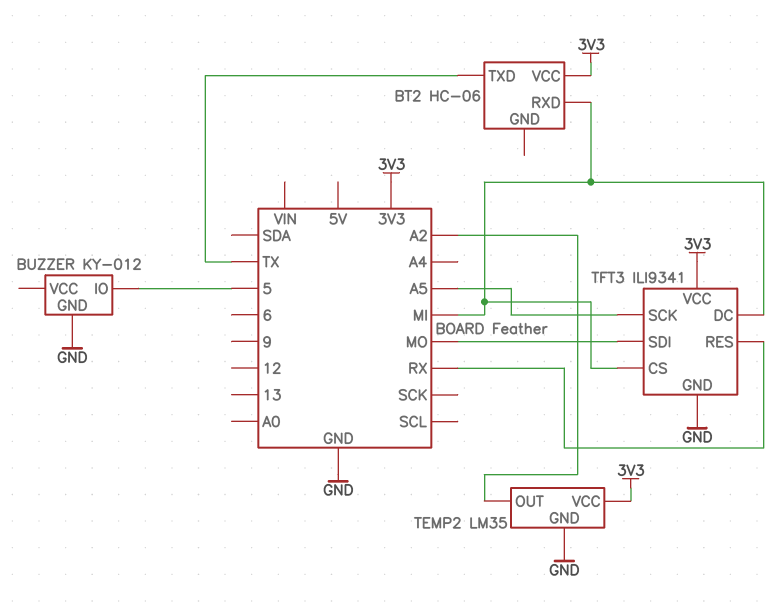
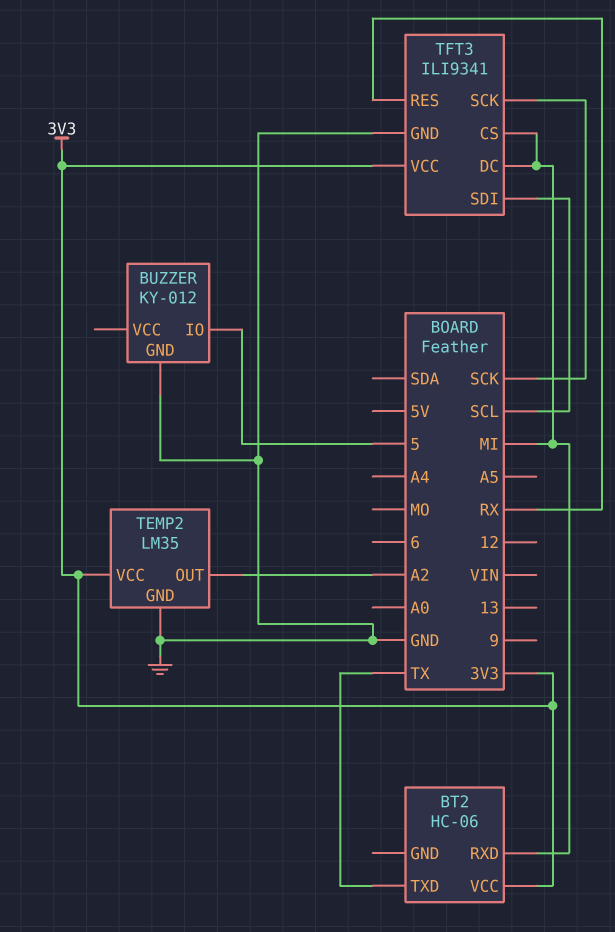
TFT3 pin SCK: A5 -> SCK
TFT3 pin SDI: MO -> SCL

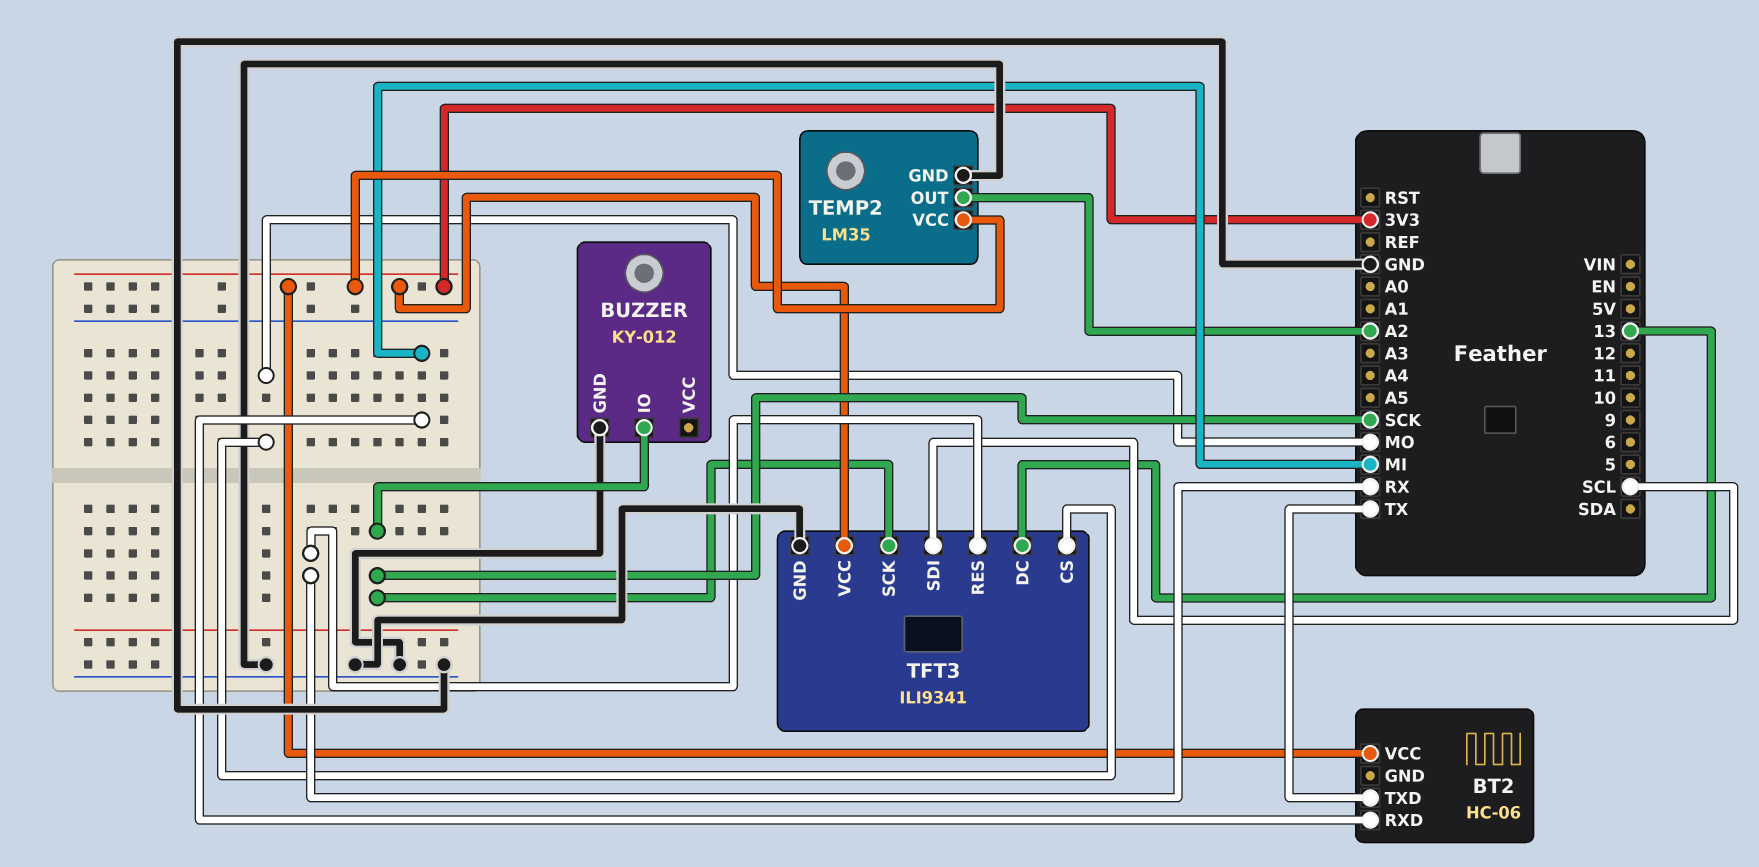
BUZZER pin IO: 5 -> SCK
TFT3 pin CS: MI -> MO
TFT3 pin DC: MI -> 13

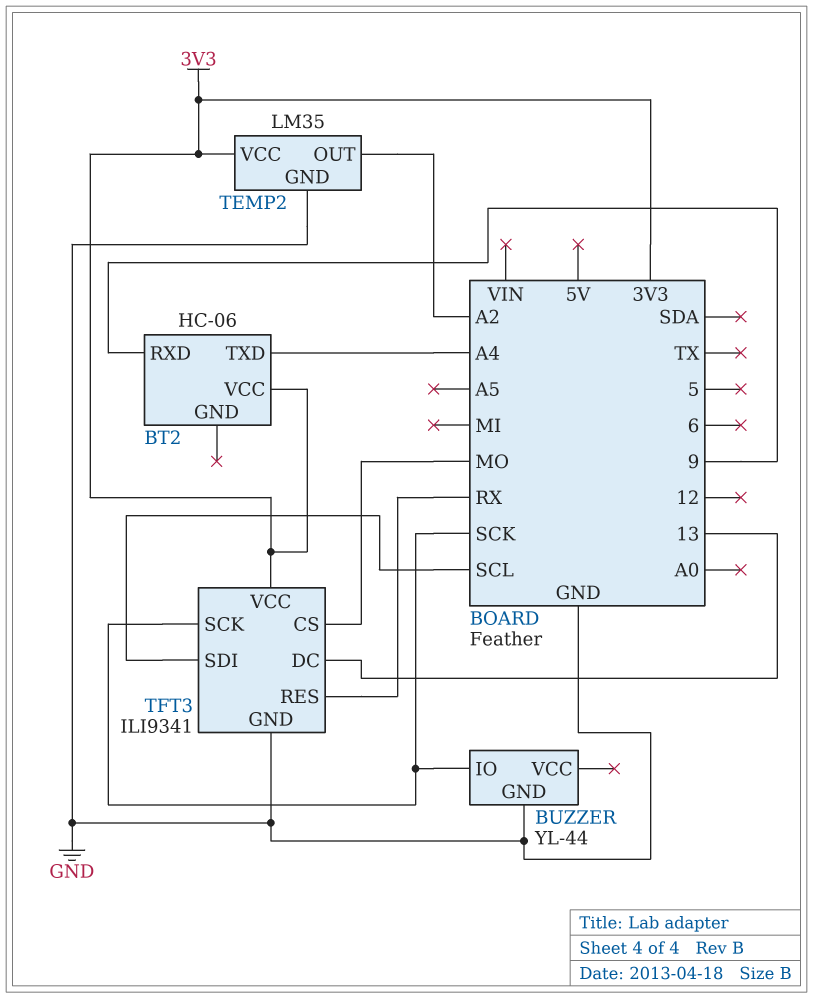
BT2 pin RXD: MI -> 9
BT2 pin TXD: TX -> A4
BUZZER: KY-012 -> YL-44

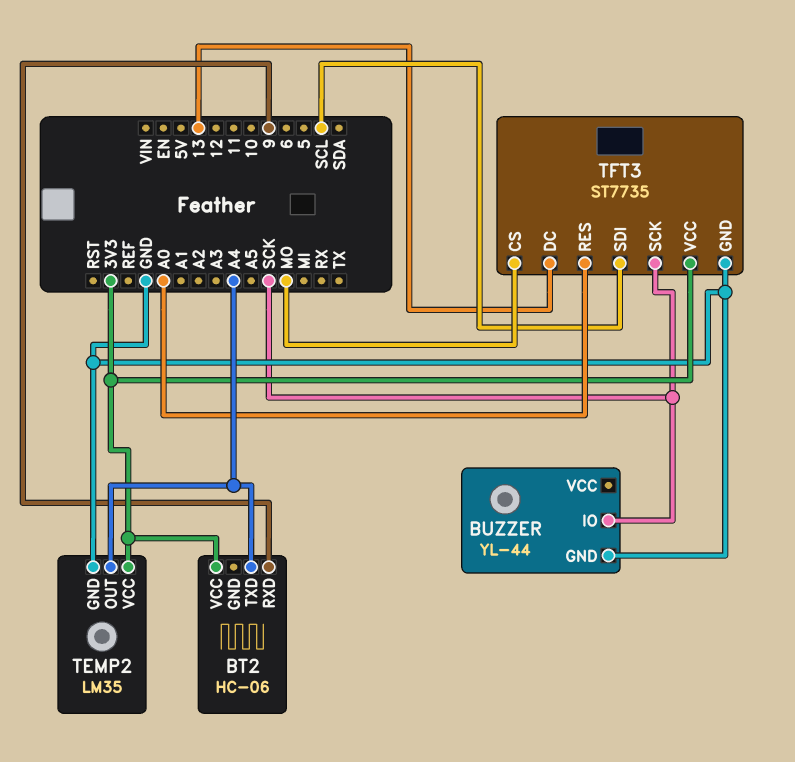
TEMP2 pin OUT: A2 -> A4
TFT3: ILI9341 -> ST7735
TFT3 pin RES: RX -> A0

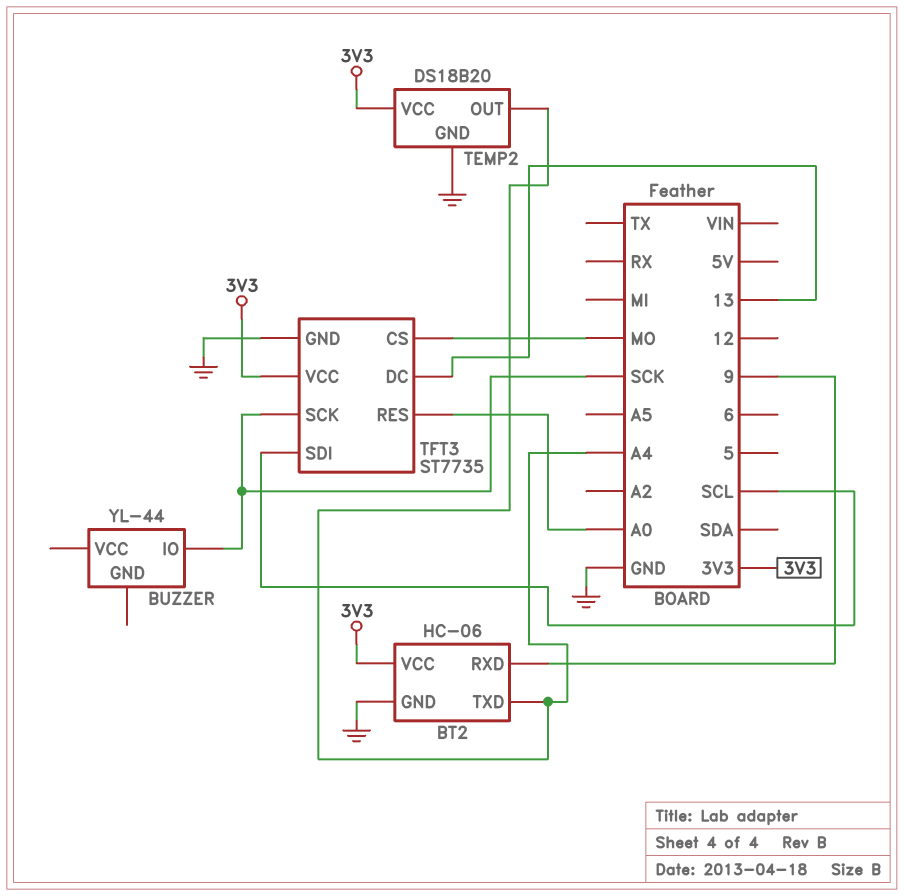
BT2 pin GND: none -> GND
BUZZER pin GND: GND -> none
TEMP2: LM35 -> DS18B20

